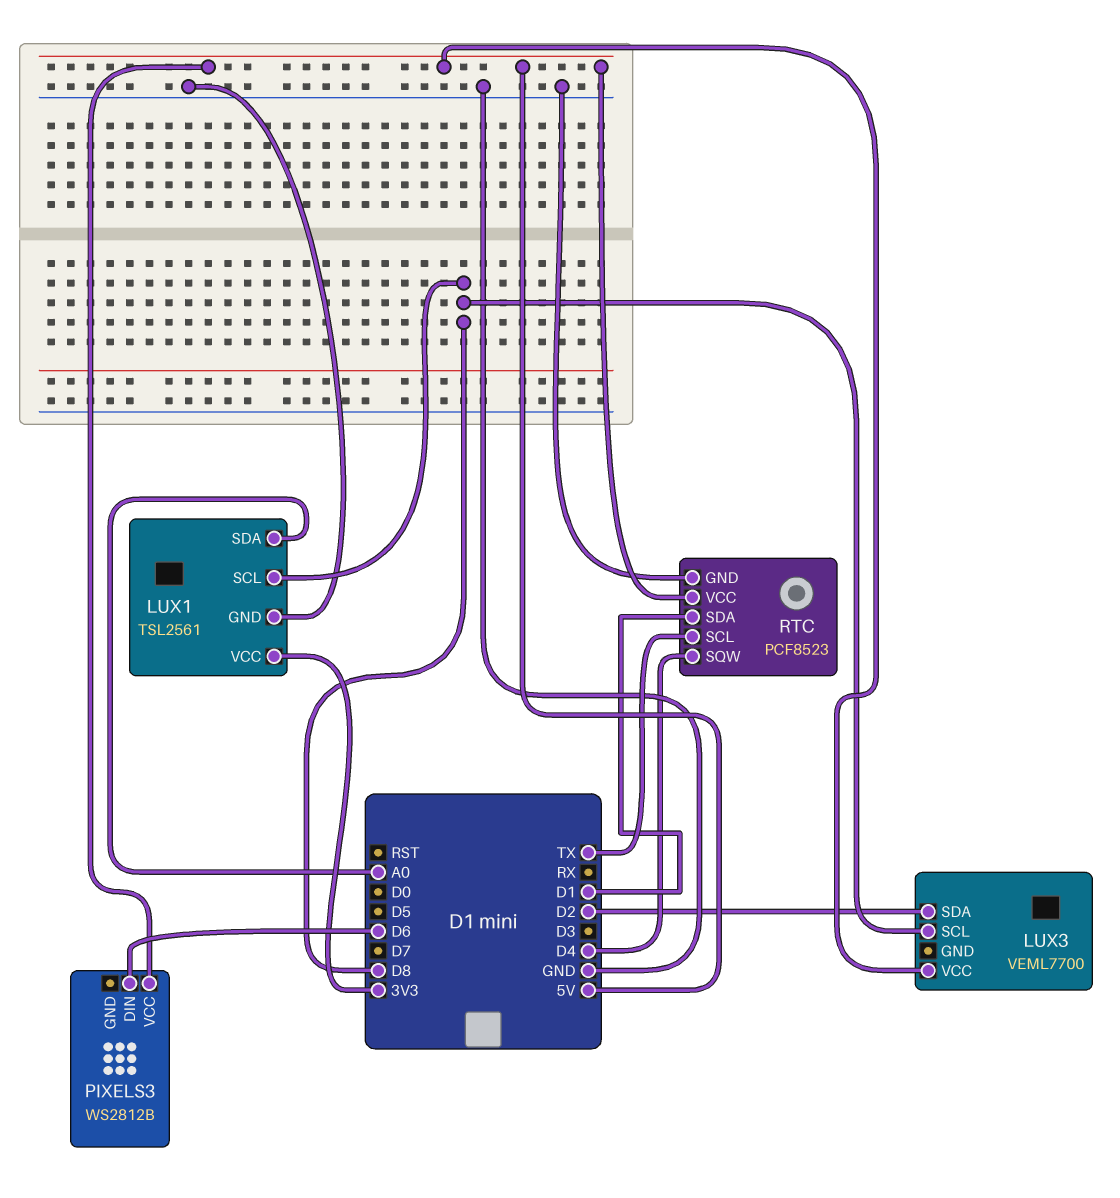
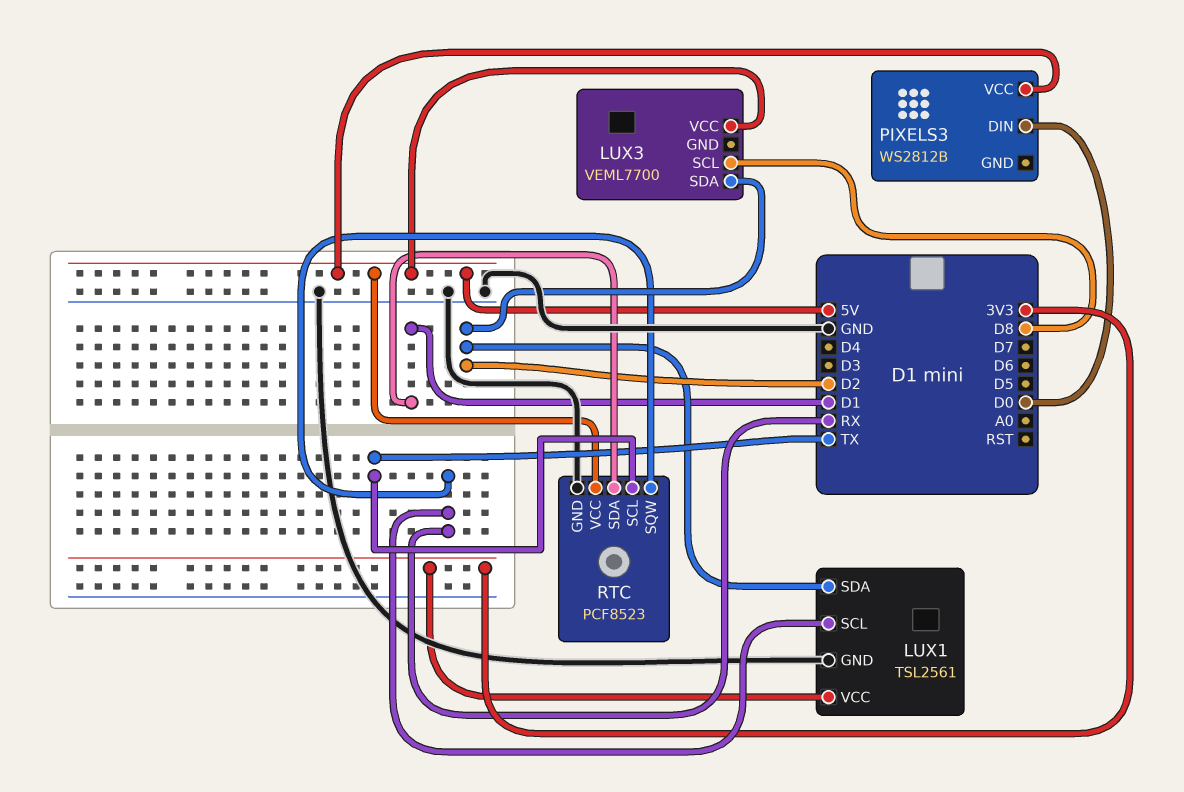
LUX1 pin SCL: D8 -> RX
LUX1 pin SDA: A0 -> D2
PIXELS3 pin DIN: D6 -> D0
RTC pin SQW: D4 -> RX

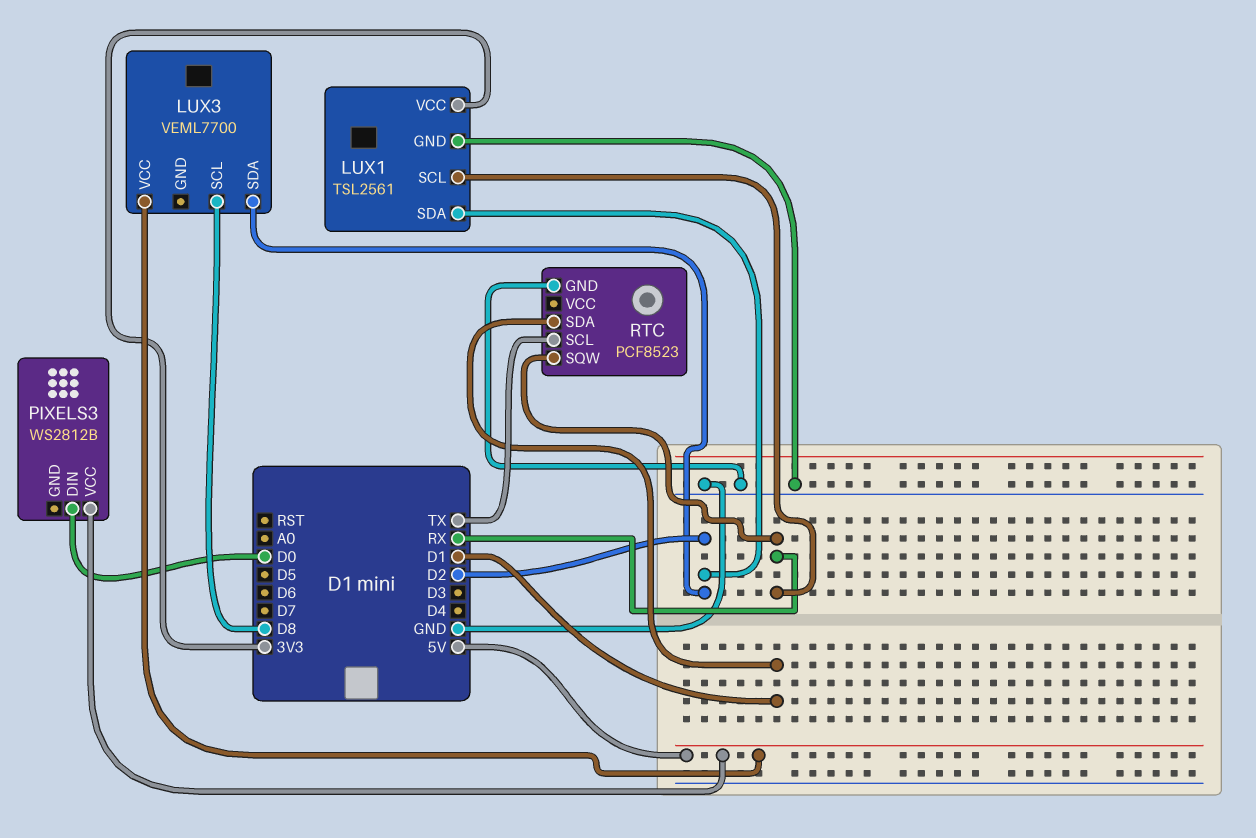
RTC pin VCC: 5V -> none

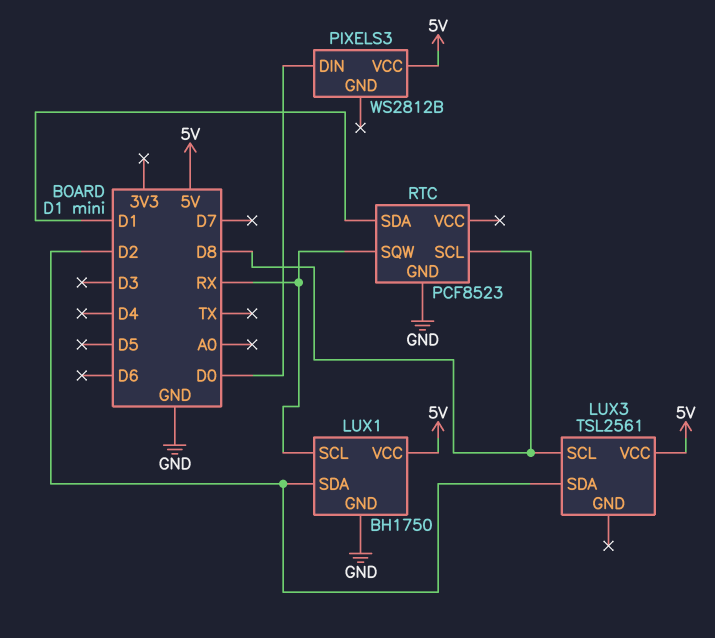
LUX1: TSL2561 -> BH1750
LUX1 pin VCC: 3V3 -> 5V
LUX3: VEML7700 -> TSL2561
RTC pin SCL: TX -> D8

